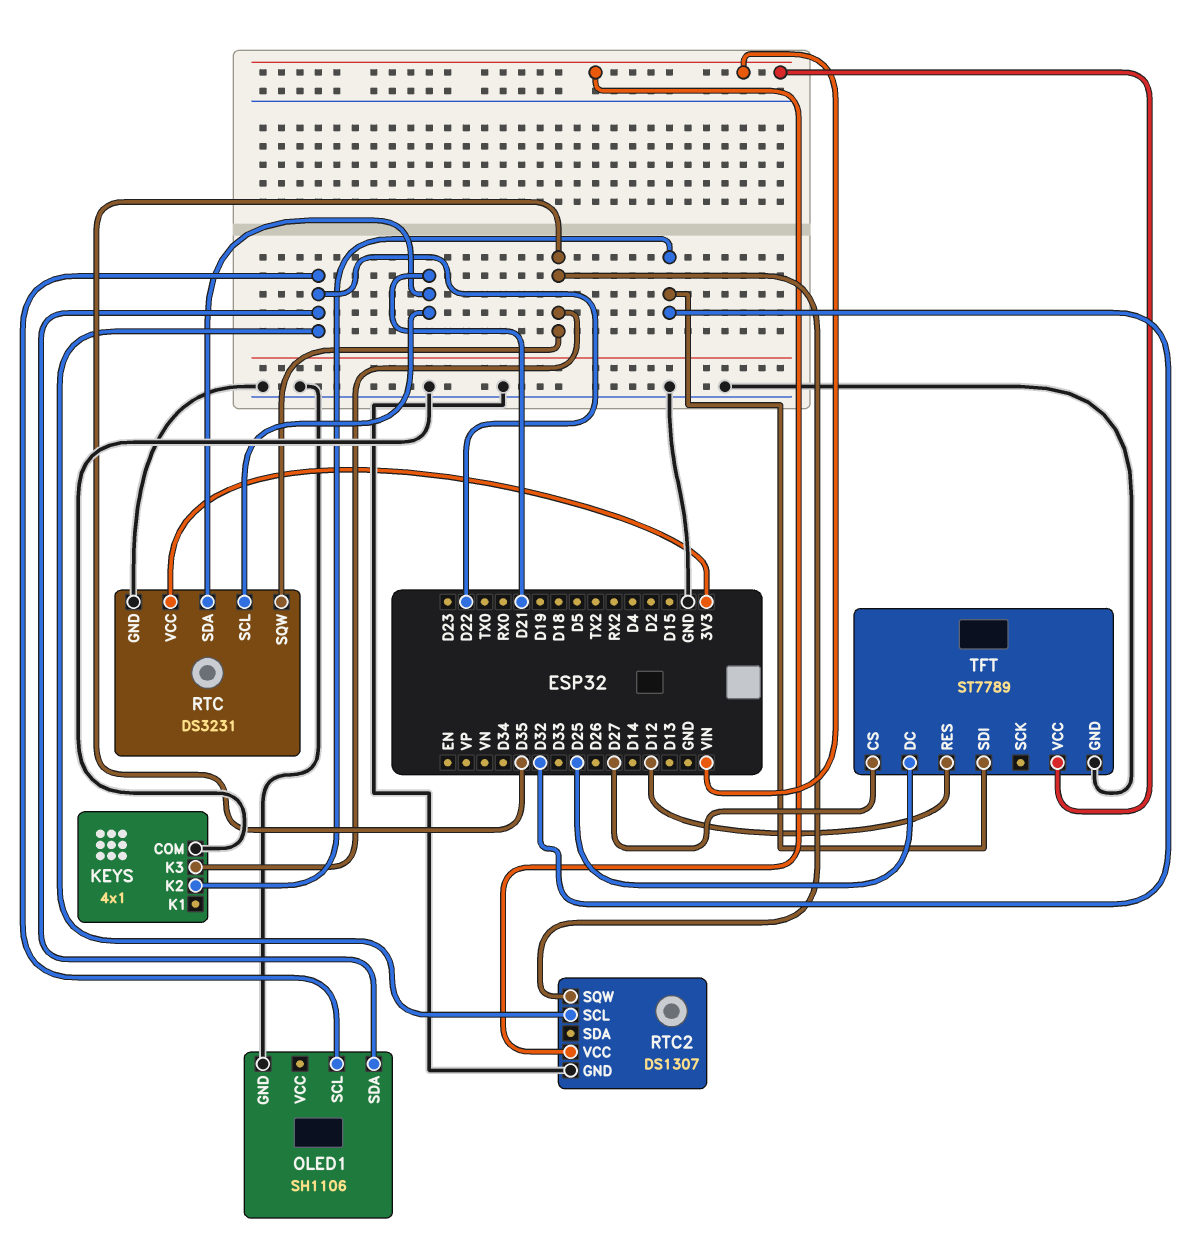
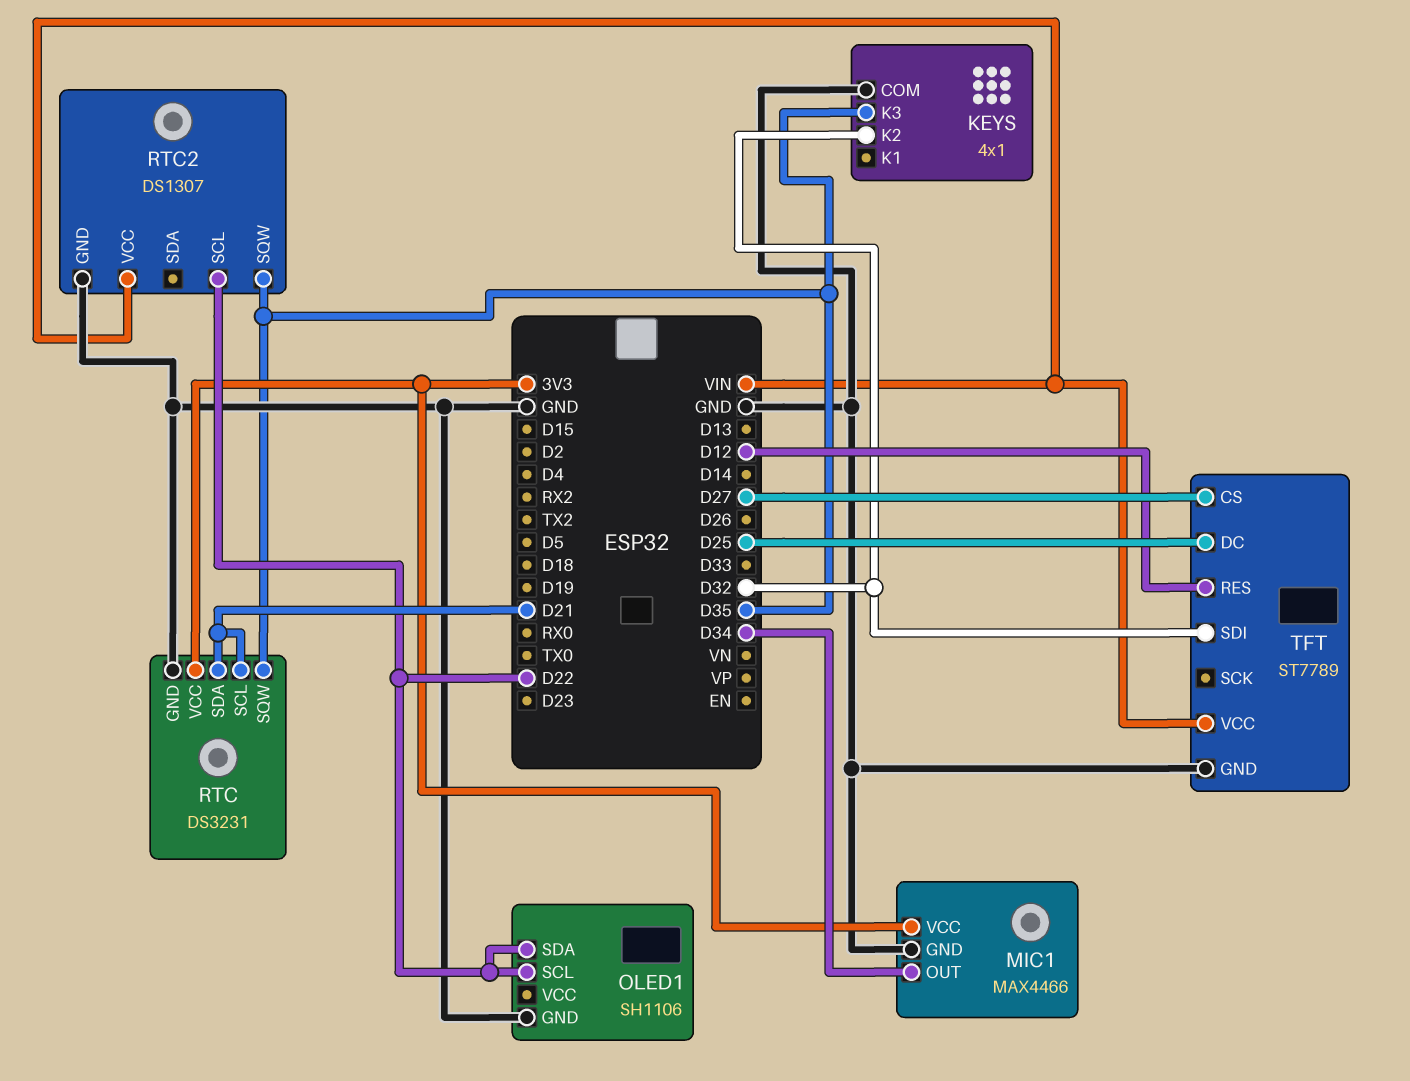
MIC1: none -> MAX4466
MIC1 pin GND: none -> GND
MIC1 pin OUT: none -> D34
MIC1 pin VCC: none -> 3V3

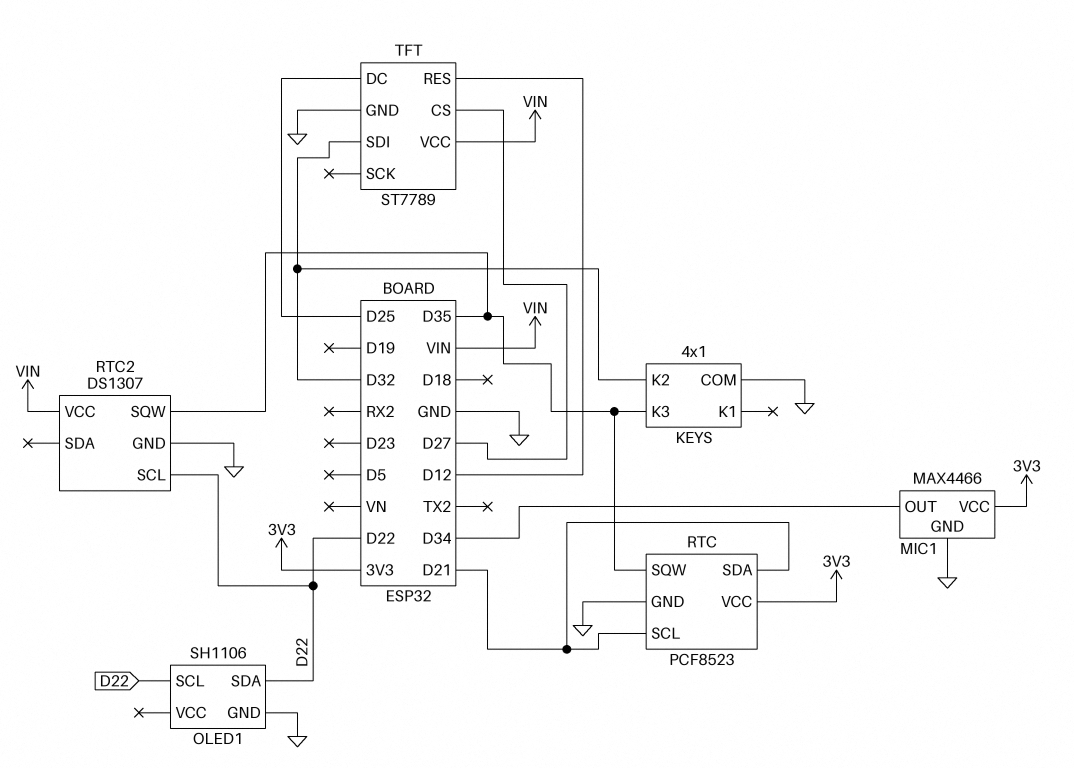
RTC: DS3231 -> PCF8523

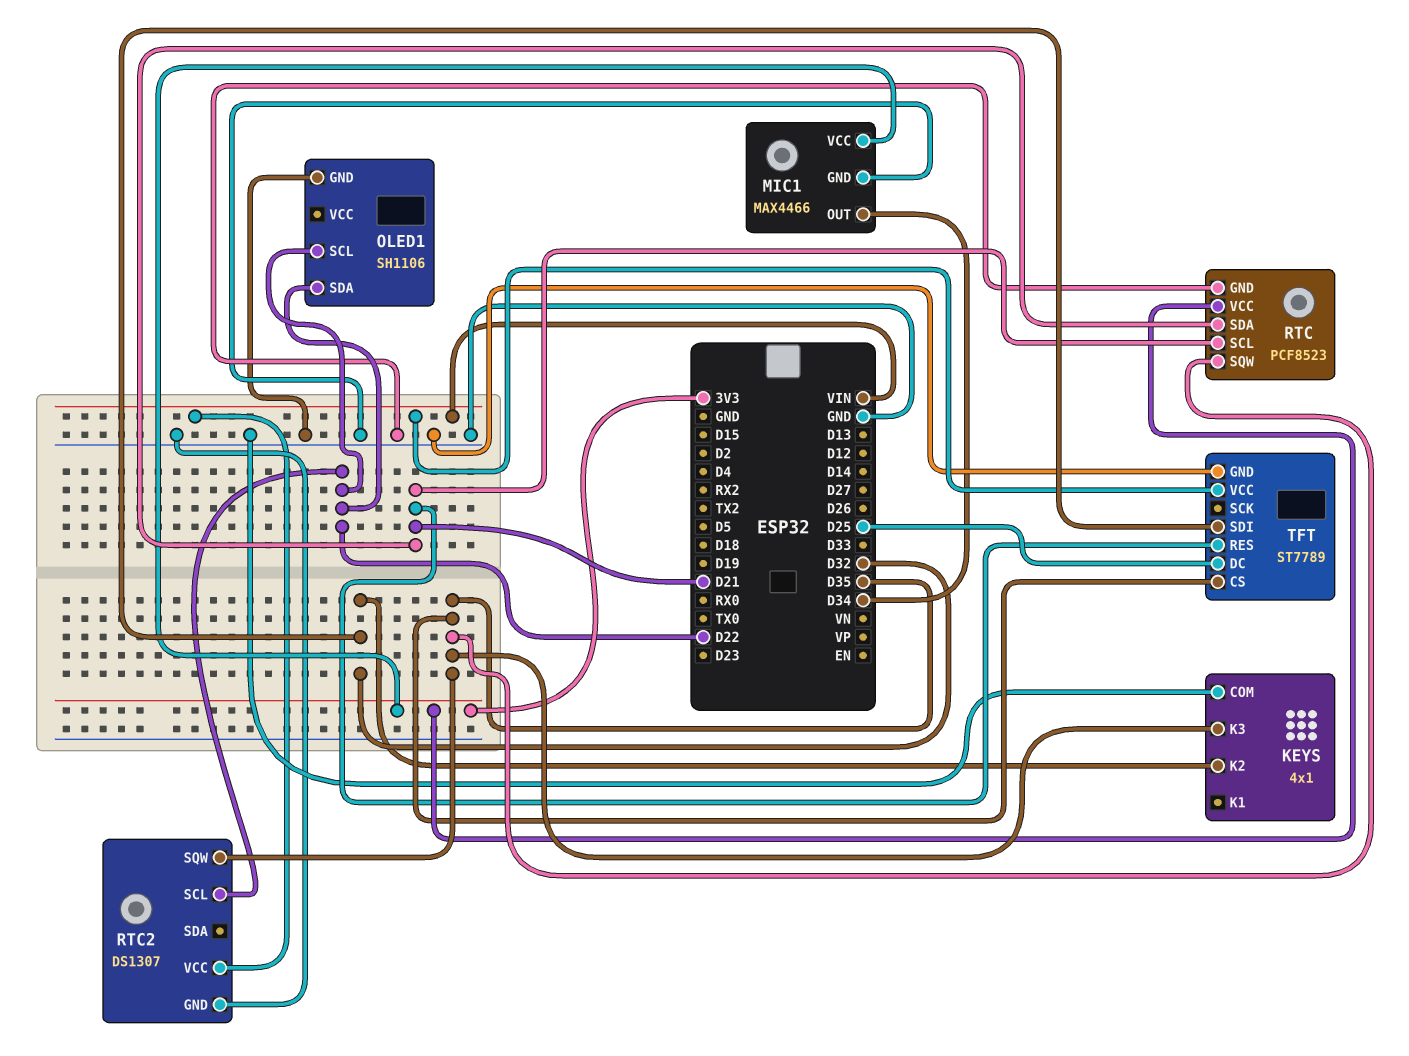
TFT pin CS: D27 -> D35
TFT pin RES: D12 -> D21

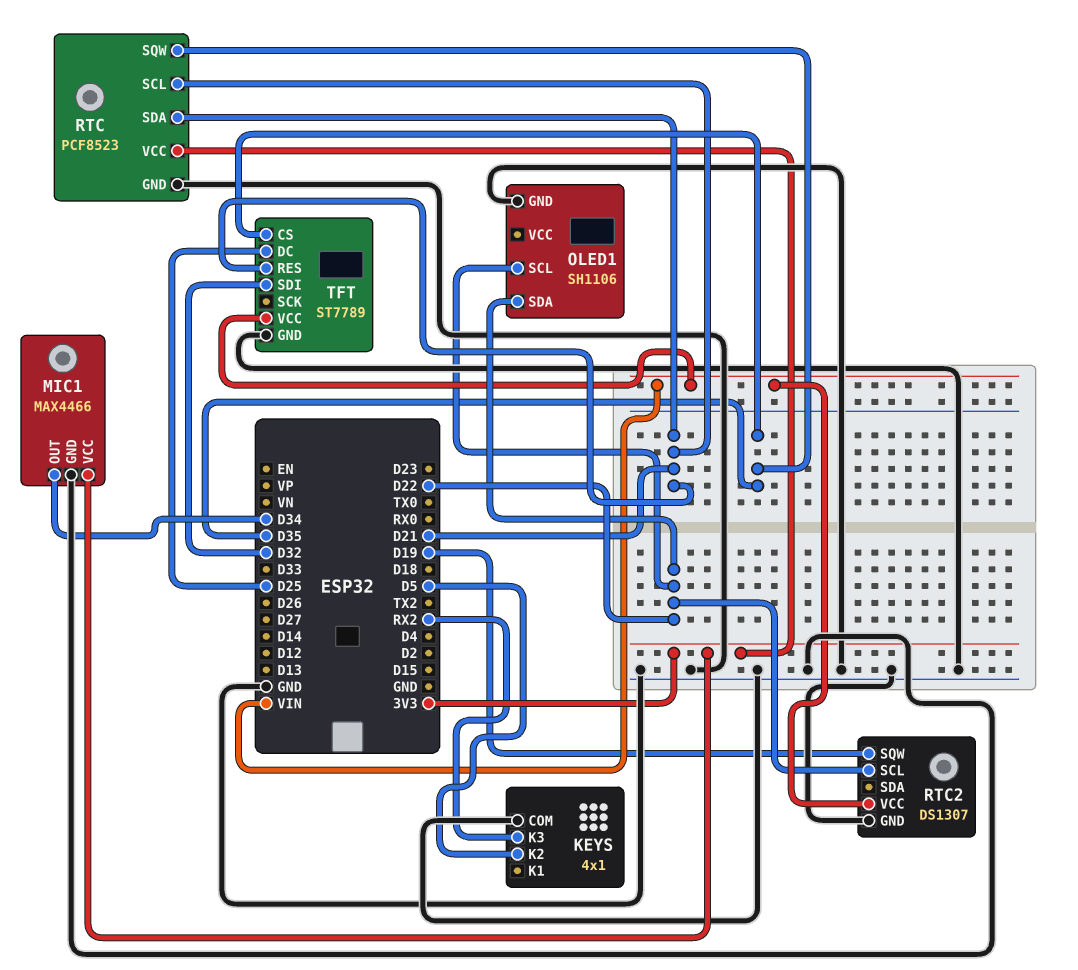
KEYS pin K2: D32 -> D5
KEYS pin K3: D35 -> RX2
RTC2 pin SQW: D35 -> D19

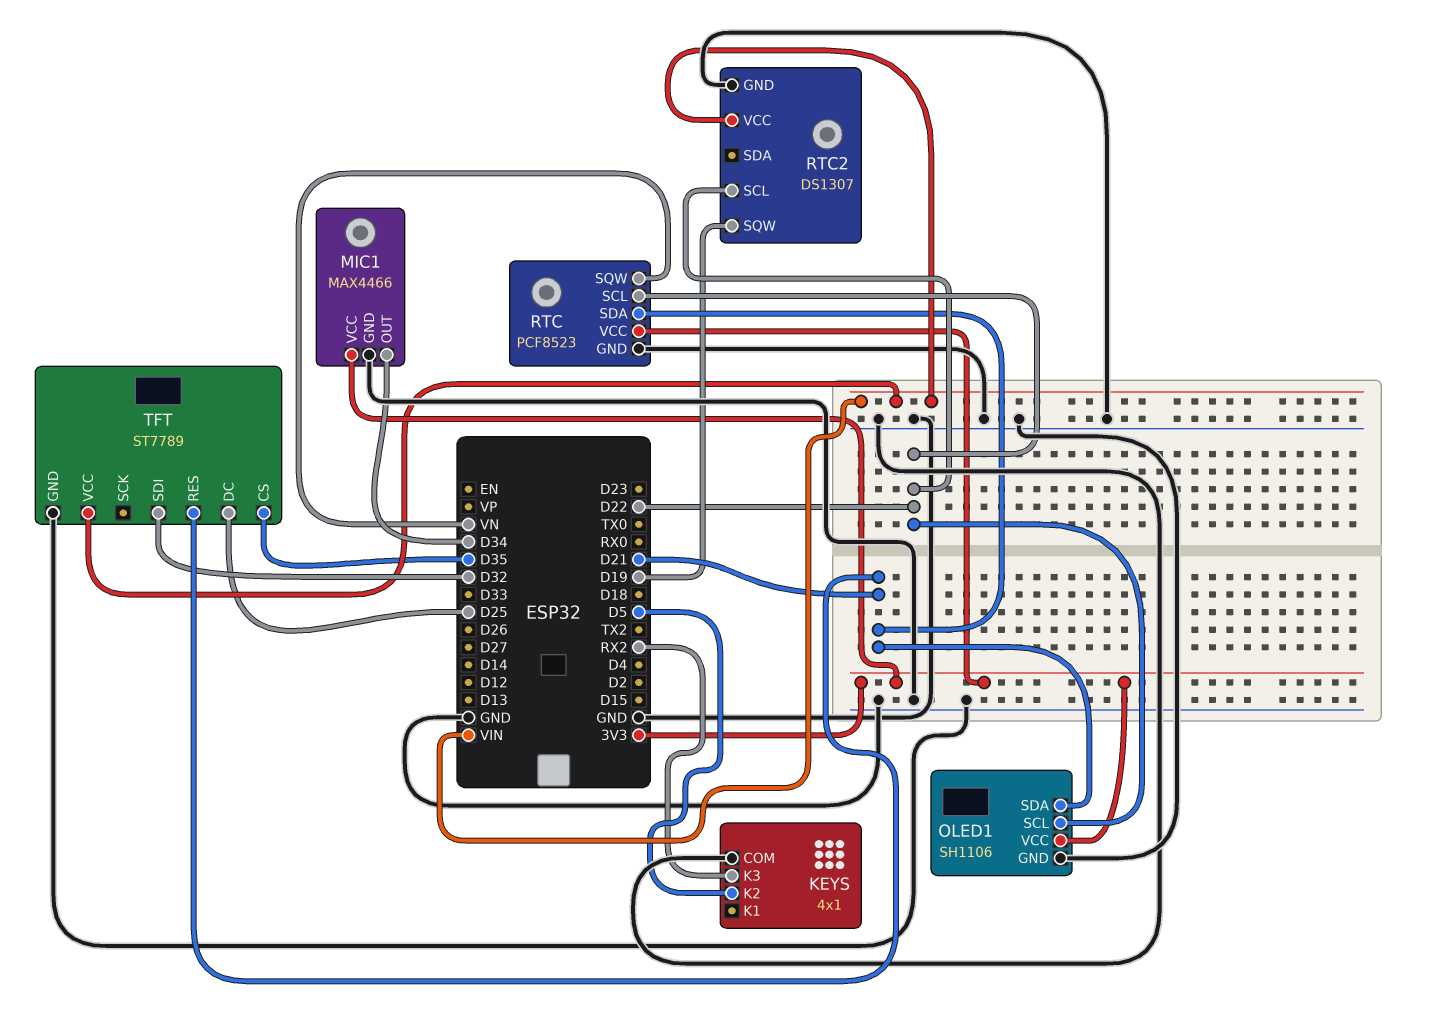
OLED1 pin SDA: D22 -> D21
OLED1 pin VCC: none -> 3V3
RTC pin SCL: D21 -> D22
RTC pin SQW: D35 -> VN

